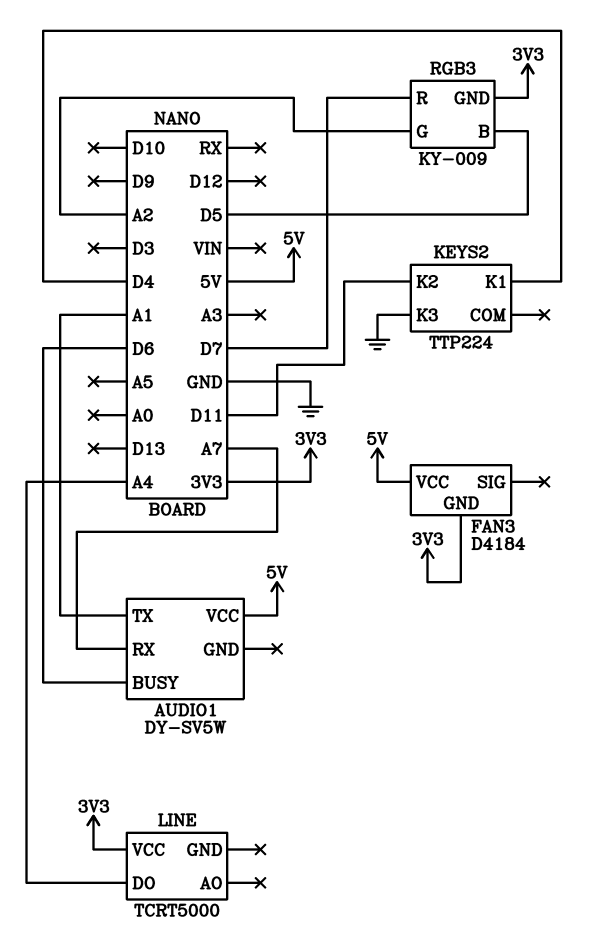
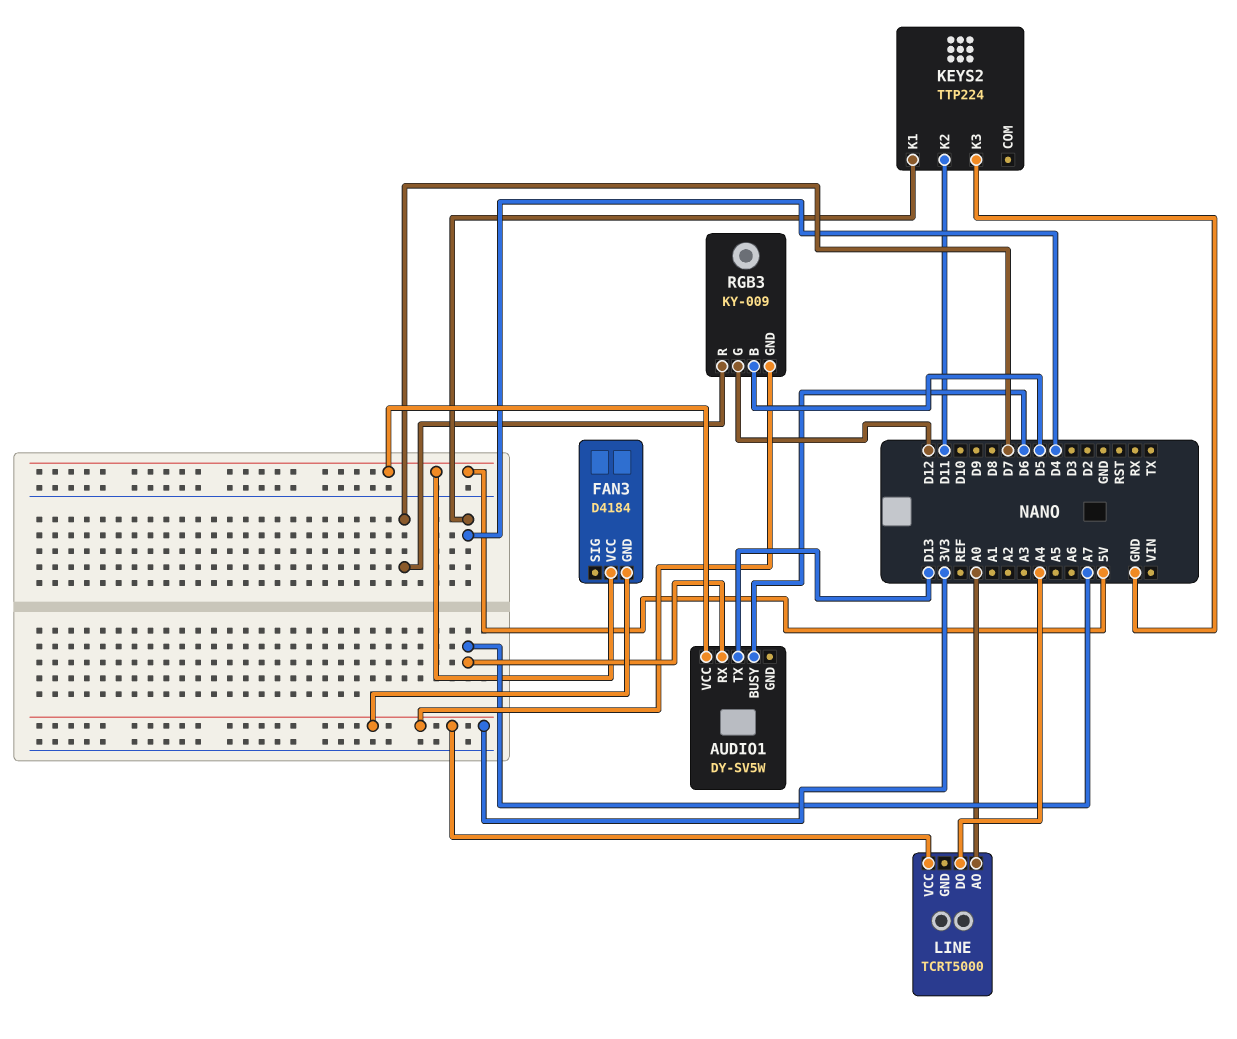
AUDIO1 pin TX: A1 -> D13
LINE pin AO: none -> A0
RGB3 pin G: A2 -> D12

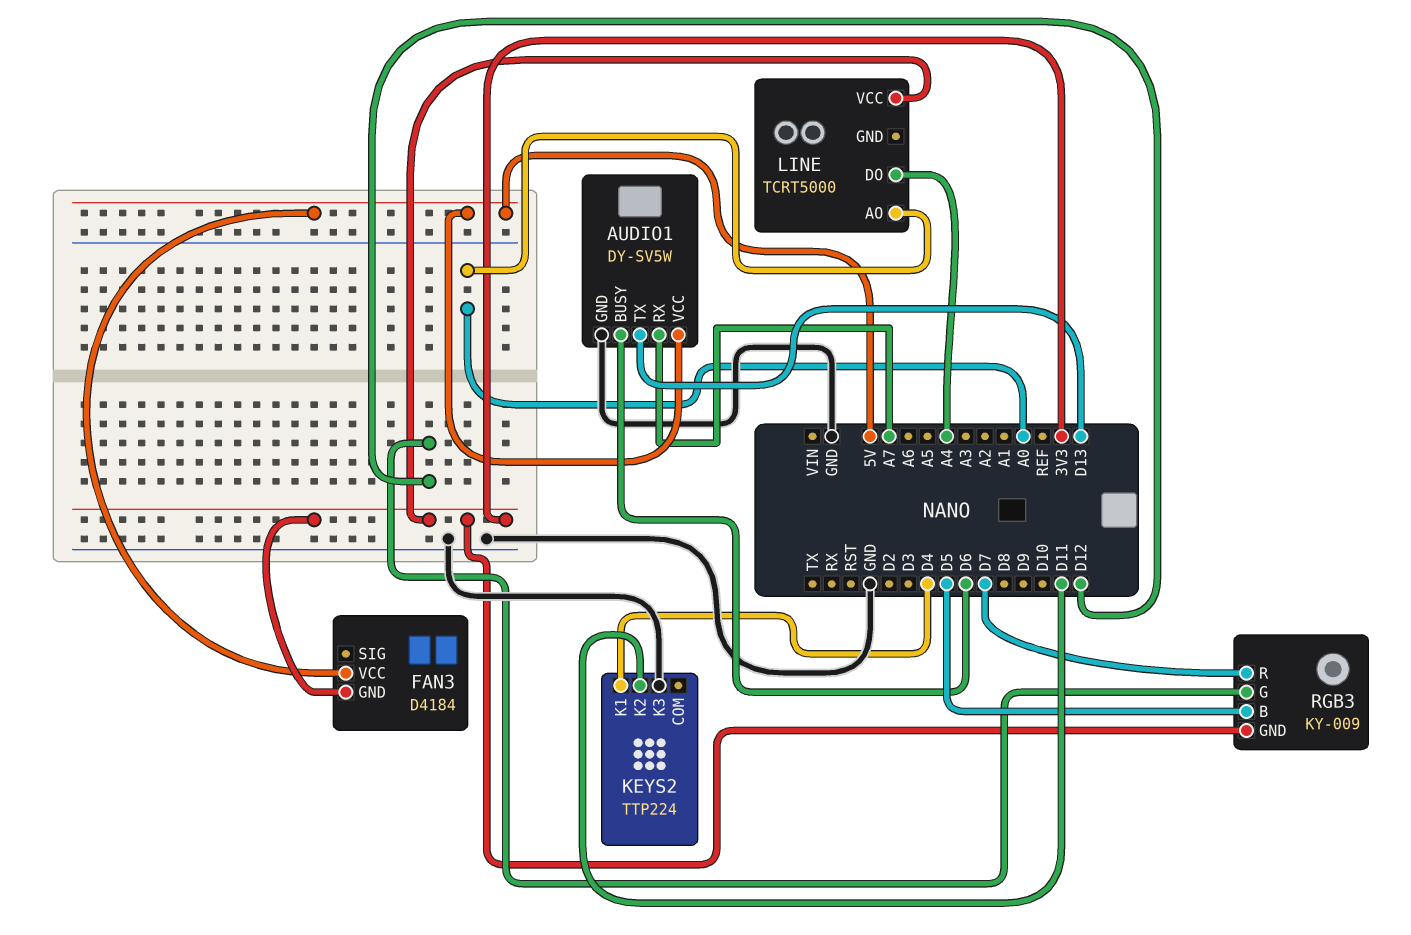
AUDIO1 pin GND: none -> GND

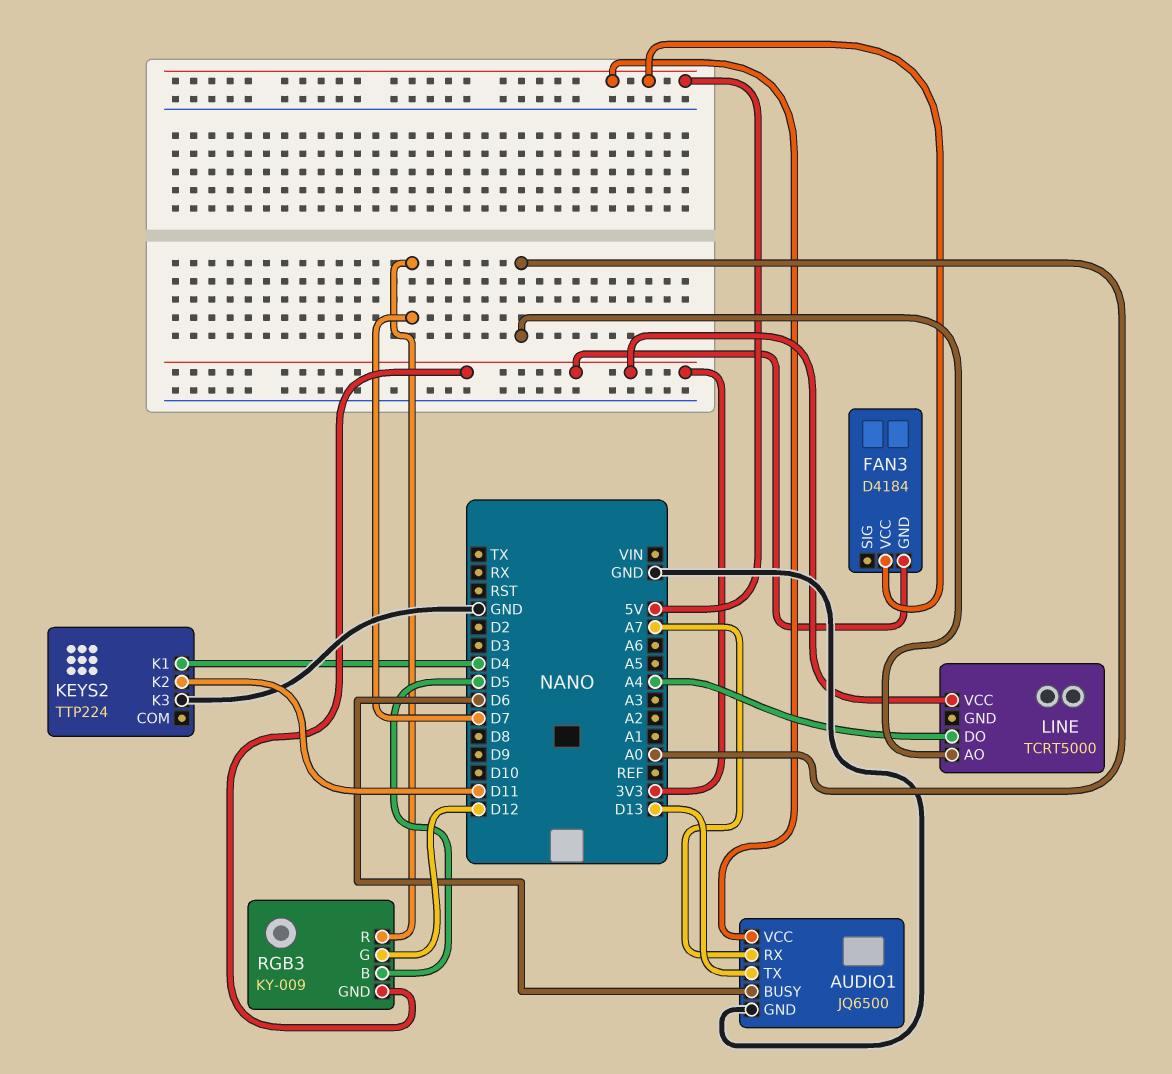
AUDIO1: DY-SV5W -> JQ6500

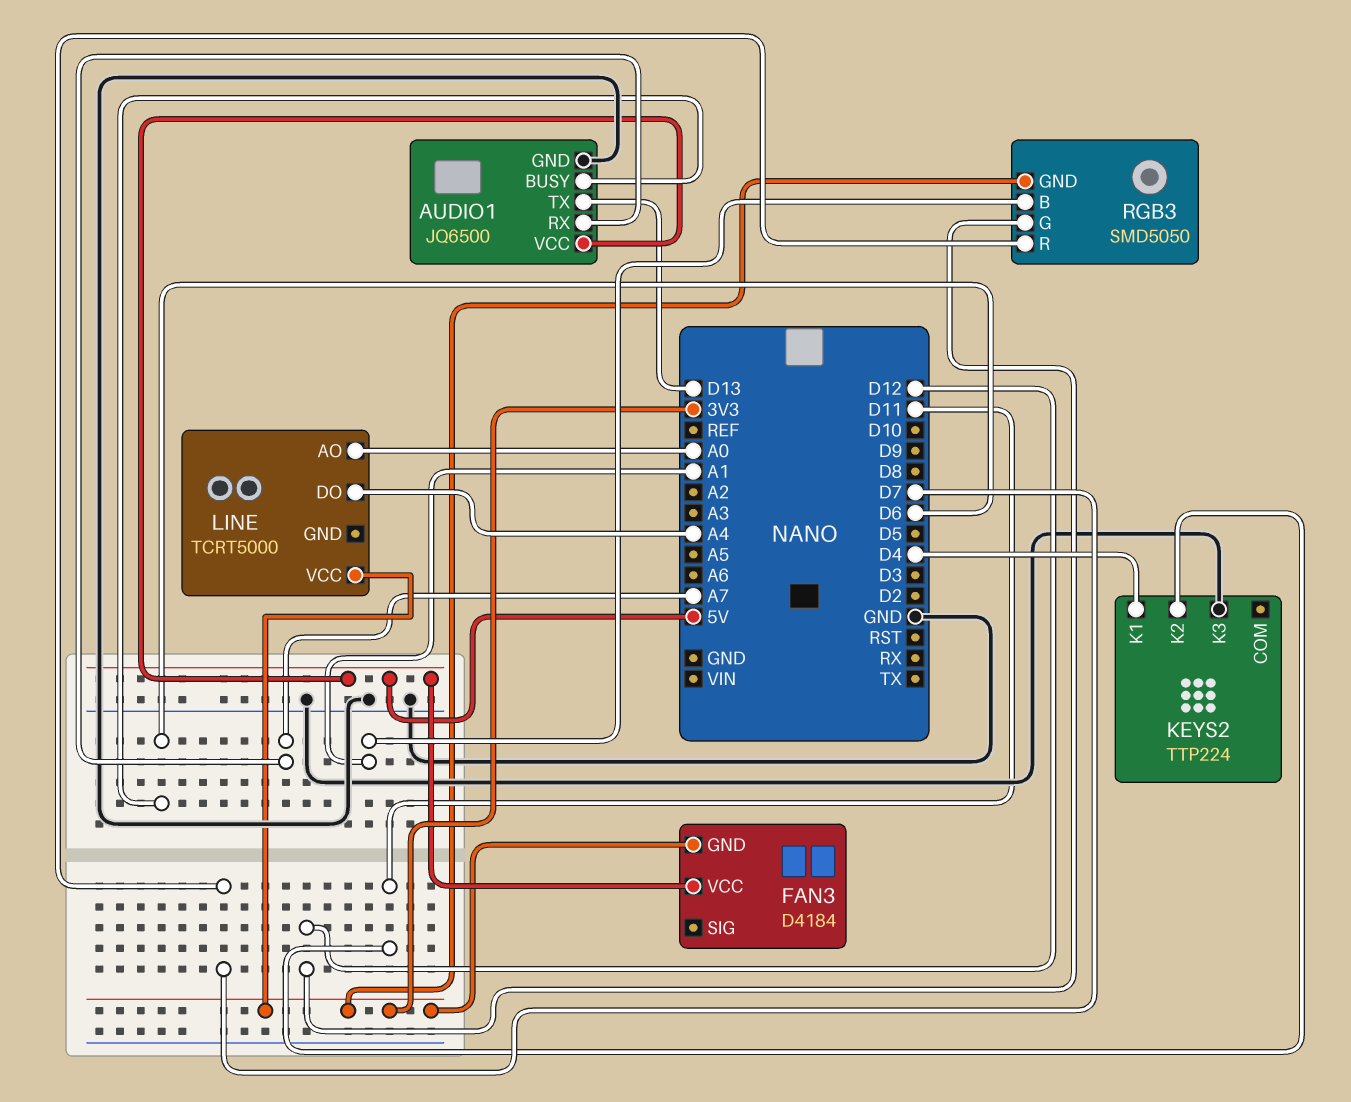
RGB3: KY-009 -> SMD5050
RGB3 pin B: D5 -> A1

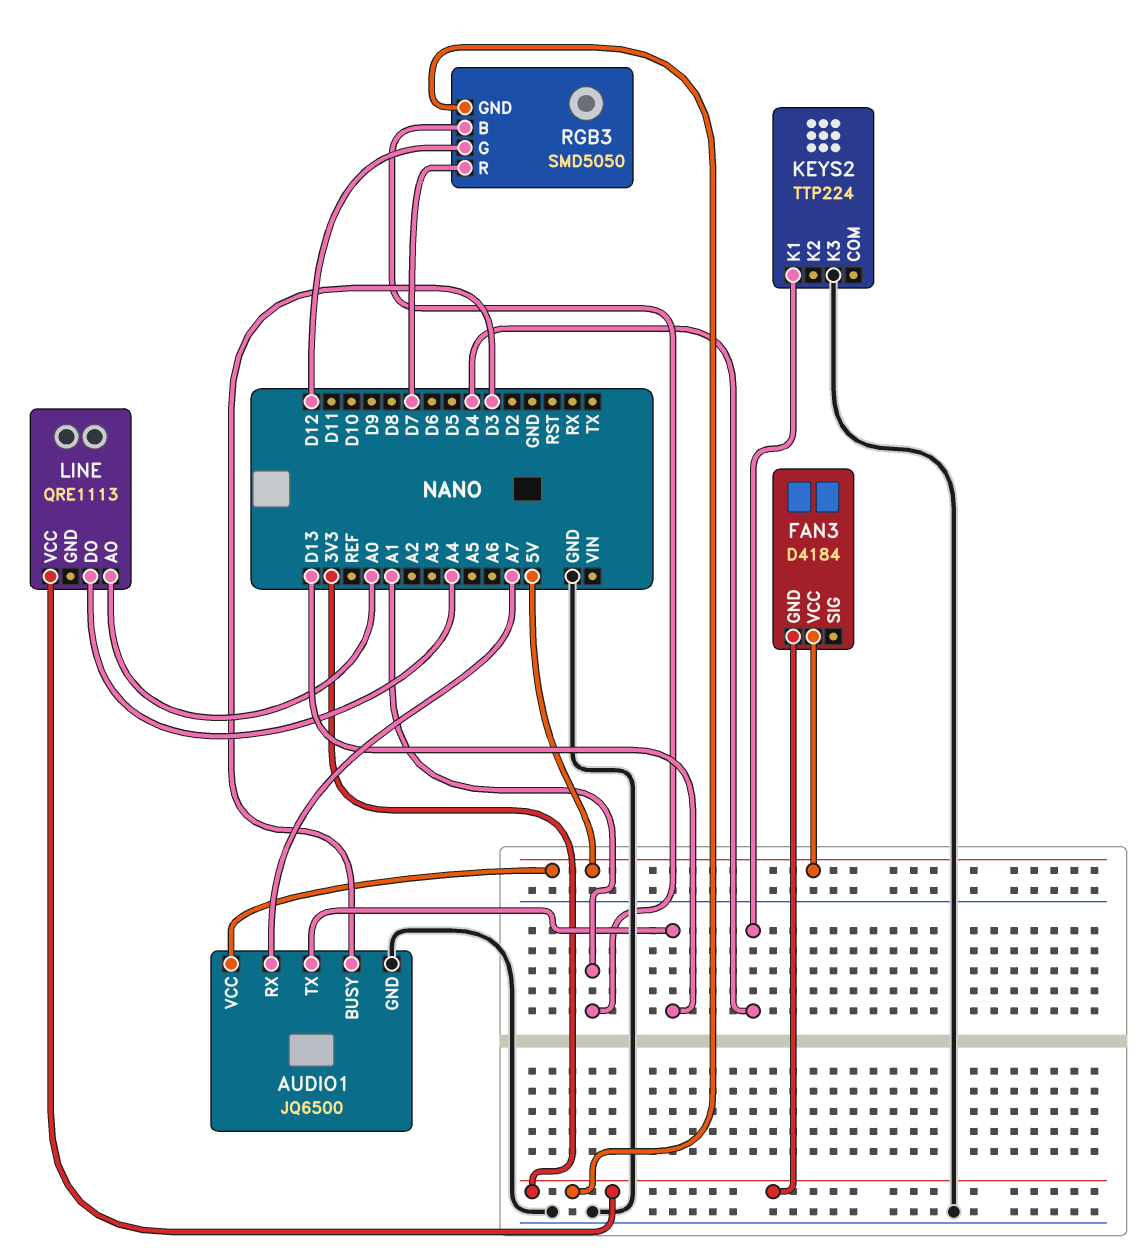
AUDIO1 pin BUSY: D6 -> D3
KEYS2 pin K2: D11 -> none
LINE: TCRT5000 -> QRE1113

